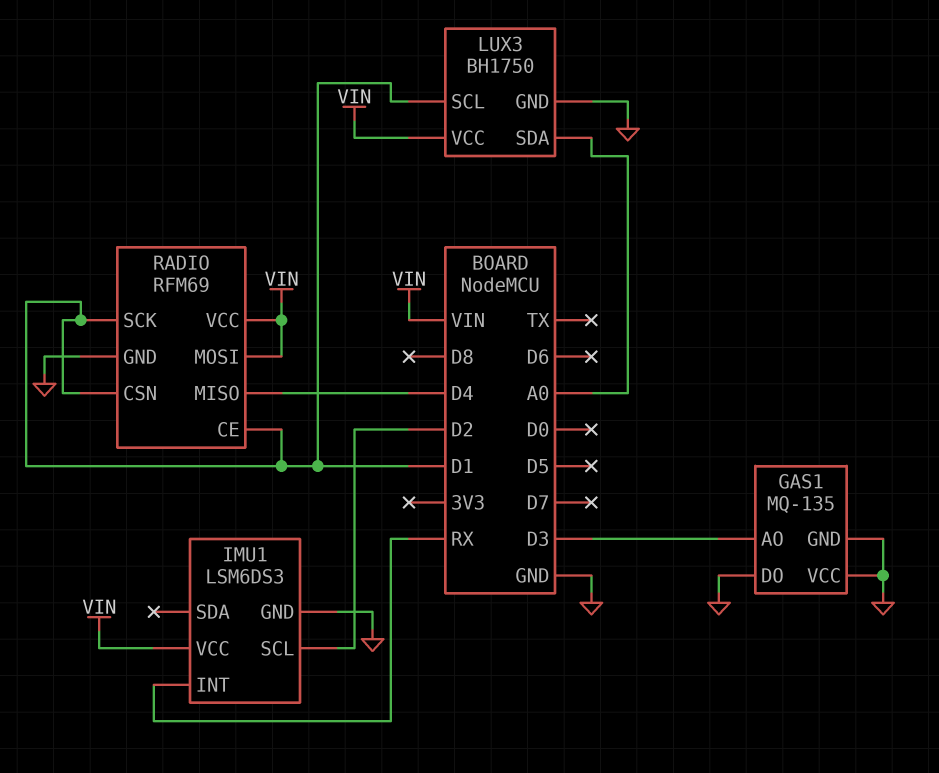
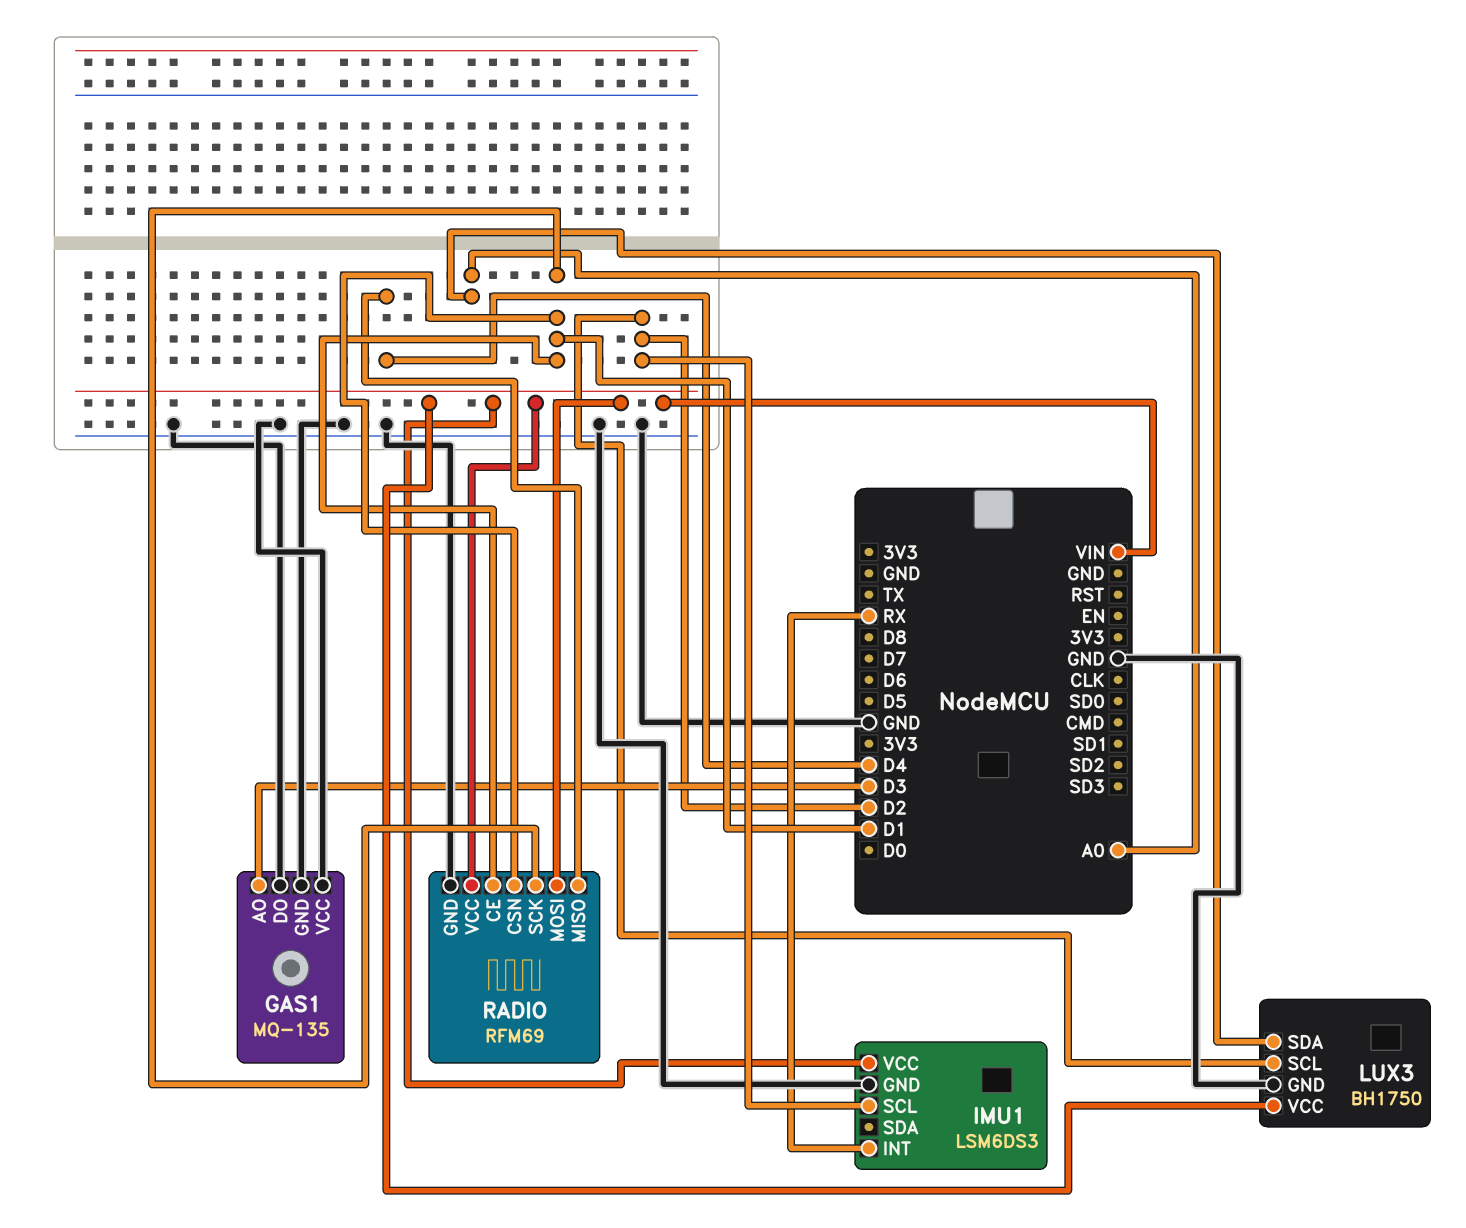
LUX3 pin SCL: D1 -> D2

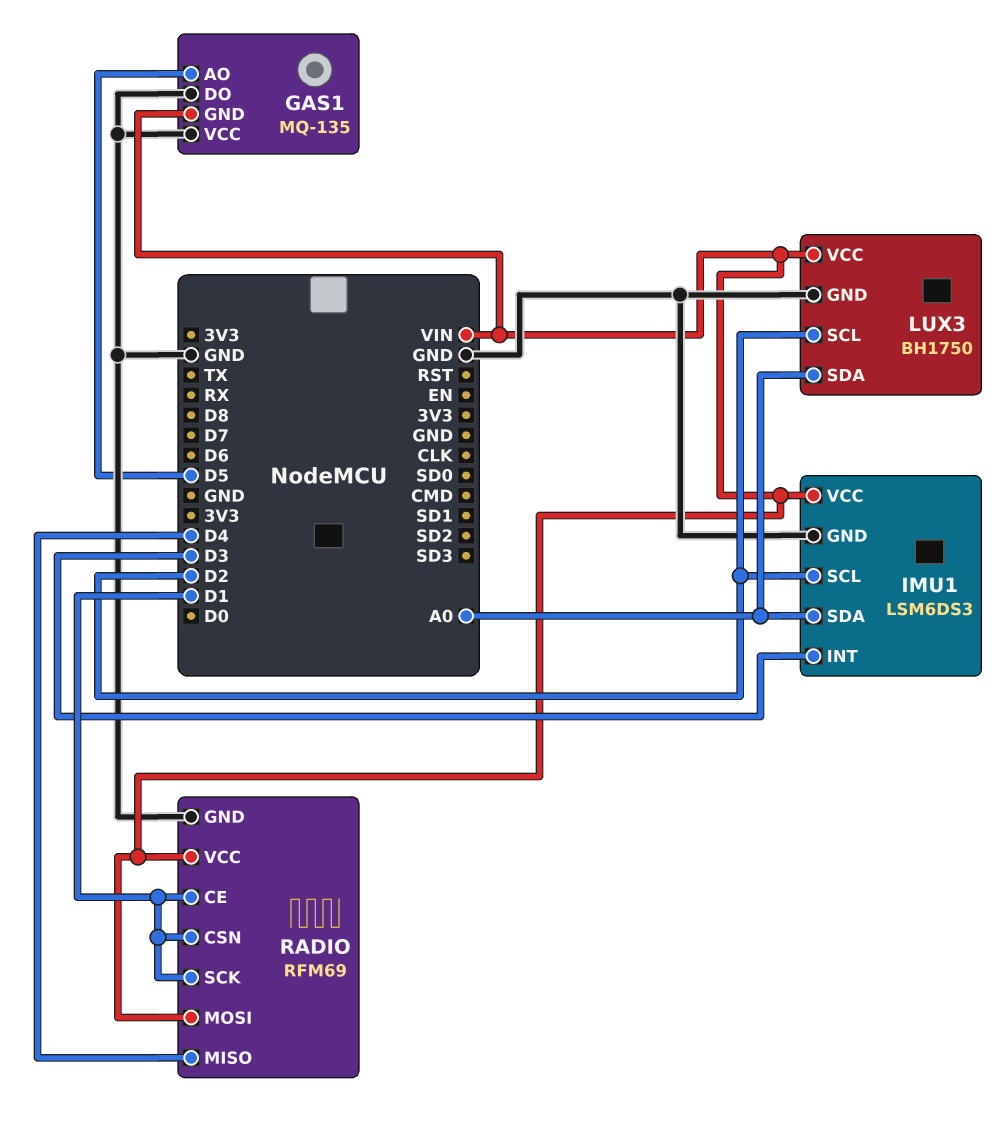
GAS1 pin AO: D3 -> D5
GAS1 pin GND: GND -> VIN
IMU1 pin INT: RX -> D3
IMU1 pin SDA: none -> A0

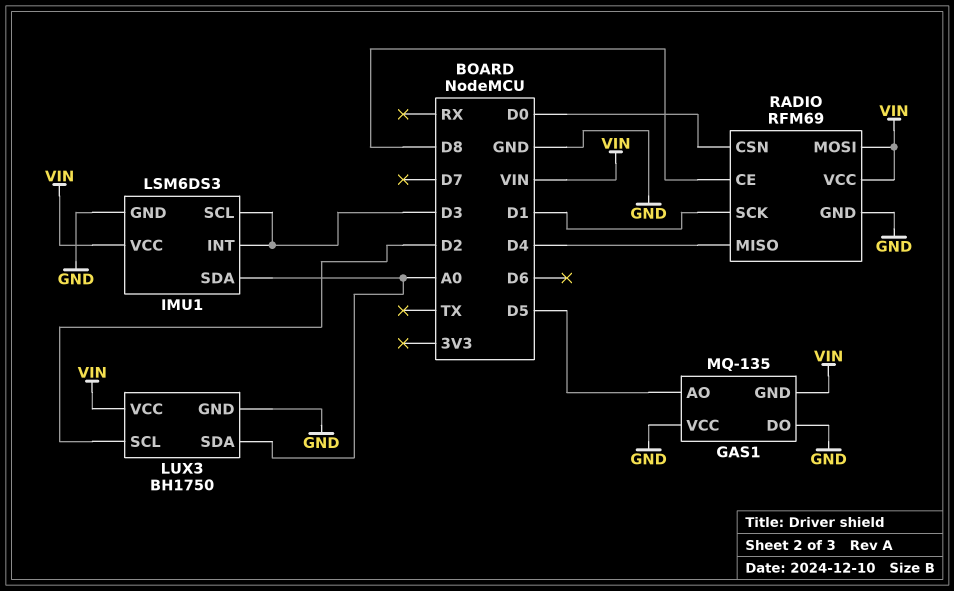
IMU1 pin SCL: D2 -> D3
RADIO pin CE: D1 -> D8
RADIO pin CSN: D1 -> D0

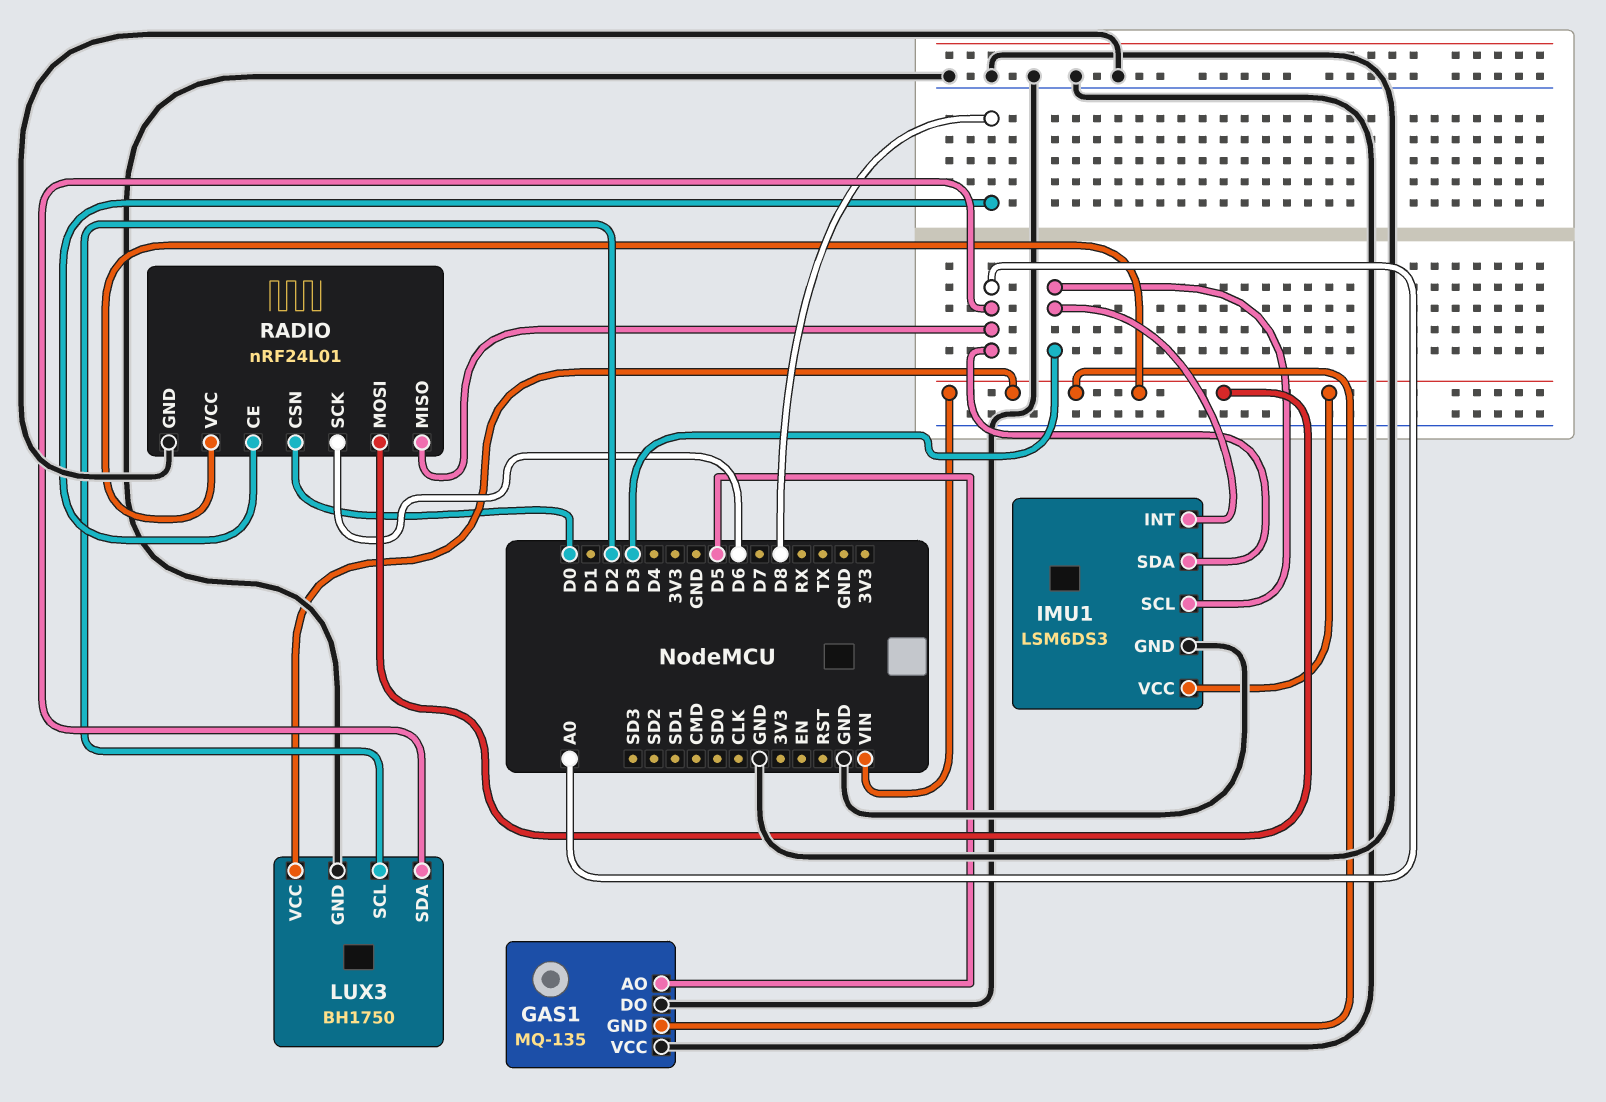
RADIO: RFM69 -> nRF24L01
RADIO pin MISO: D4 -> A0
RADIO pin SCK: D1 -> D6

